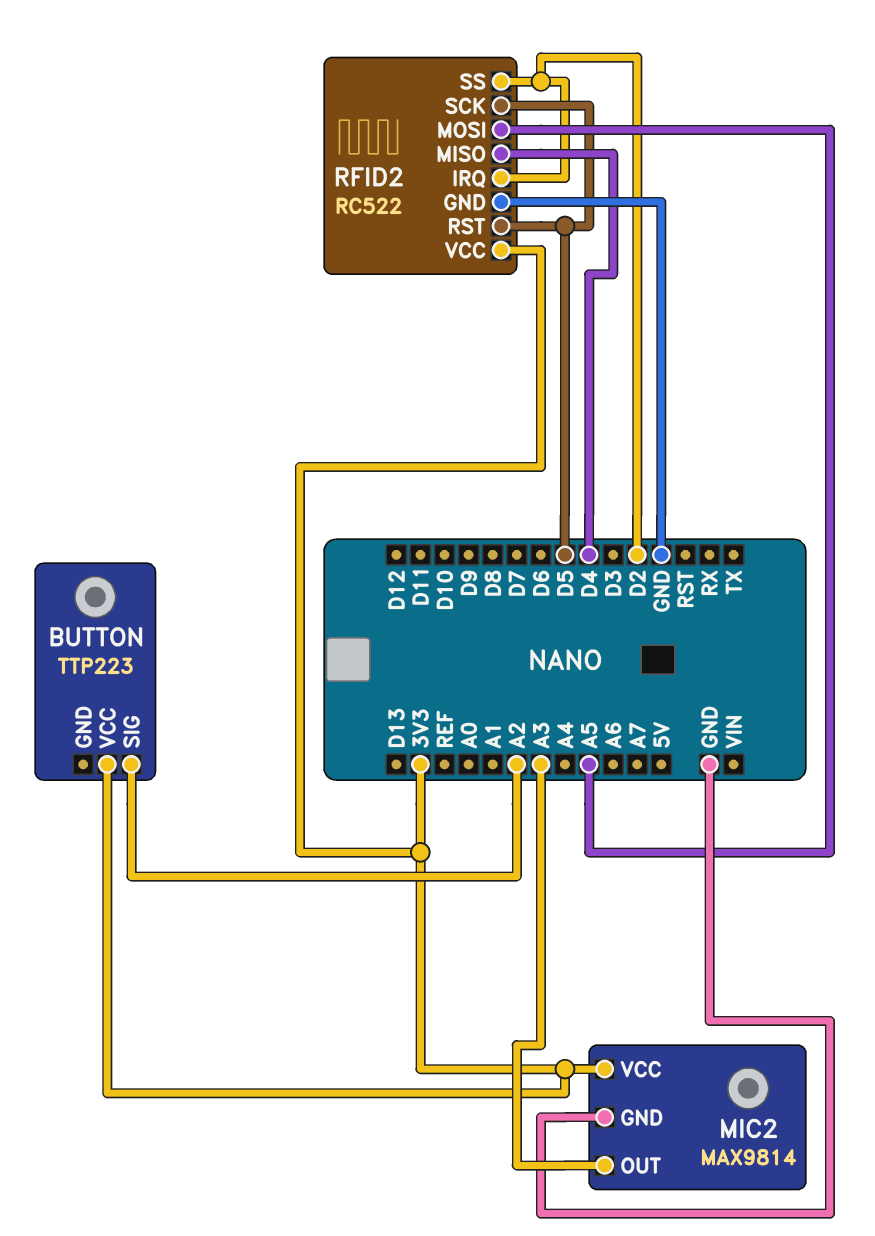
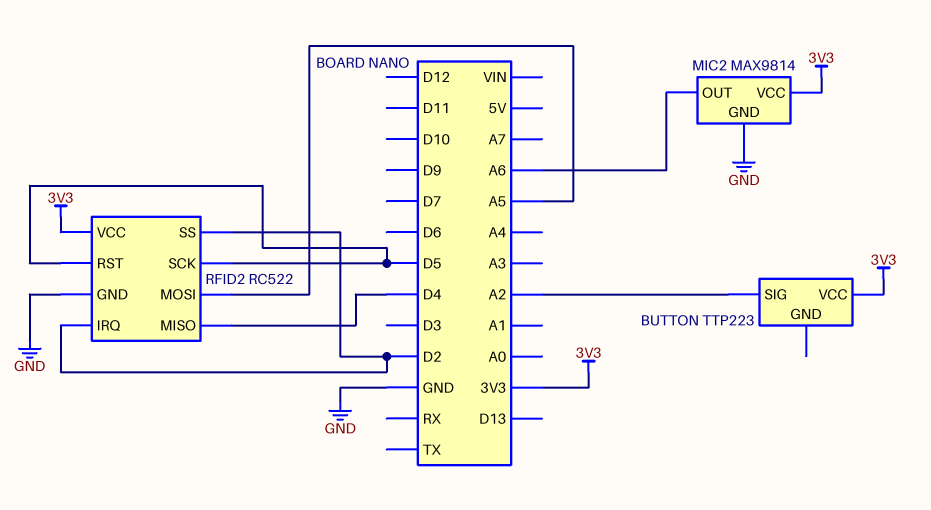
MIC2 pin OUT: A3 -> A6

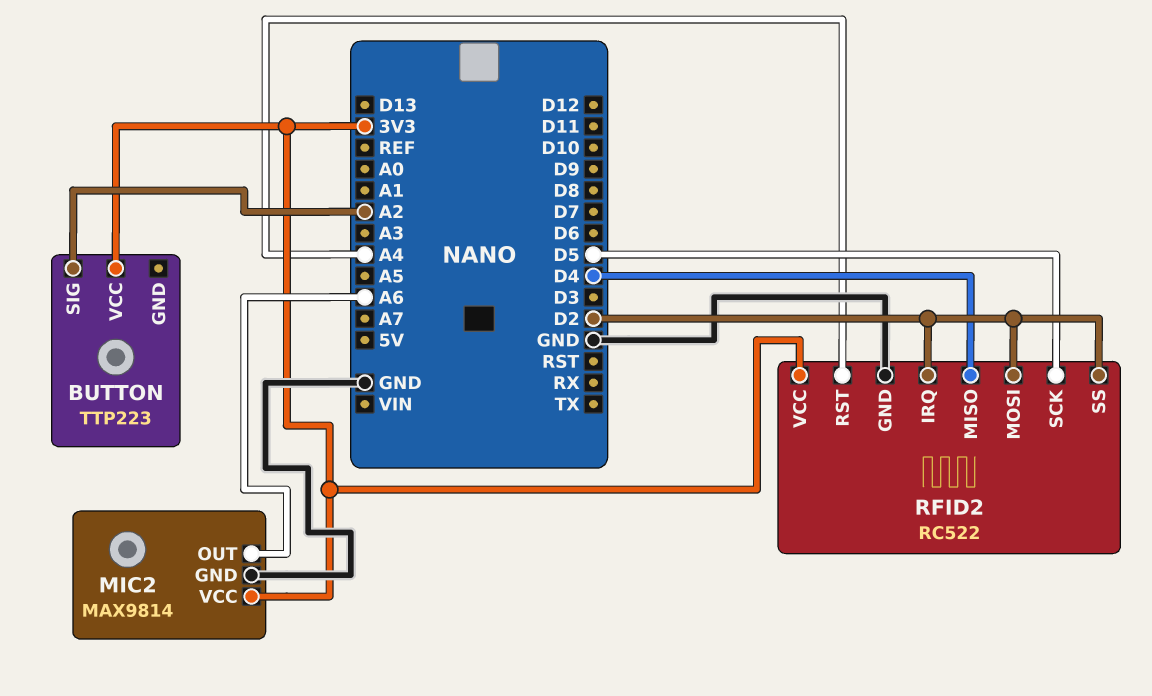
RFID2 pin MOSI: A5 -> D2
RFID2 pin RST: D5 -> A4

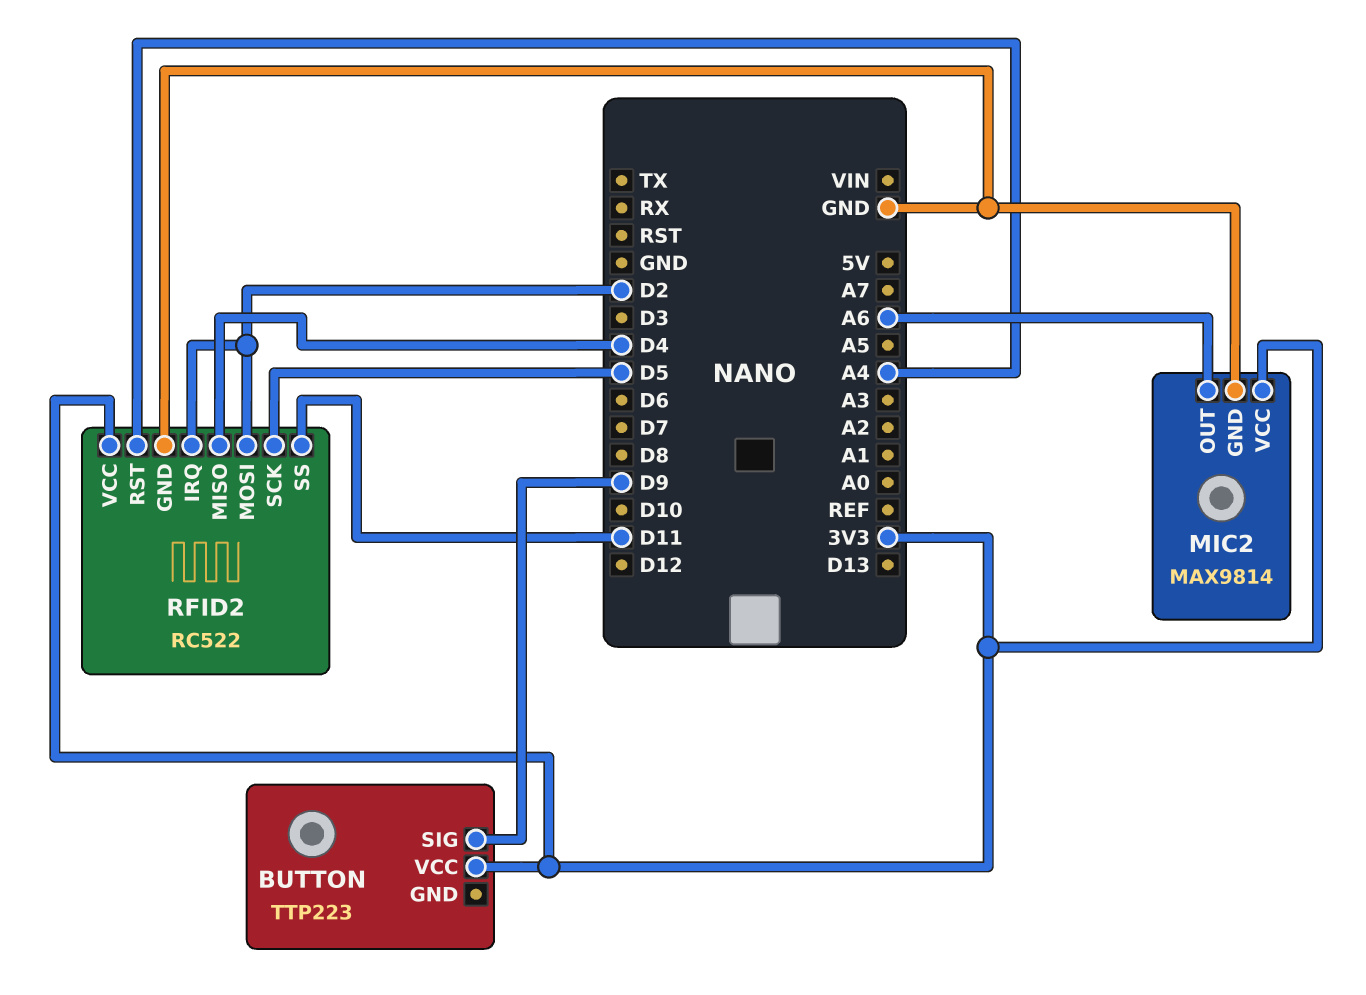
BUTTON pin SIG: A2 -> D9
RFID2 pin SS: D2 -> D11

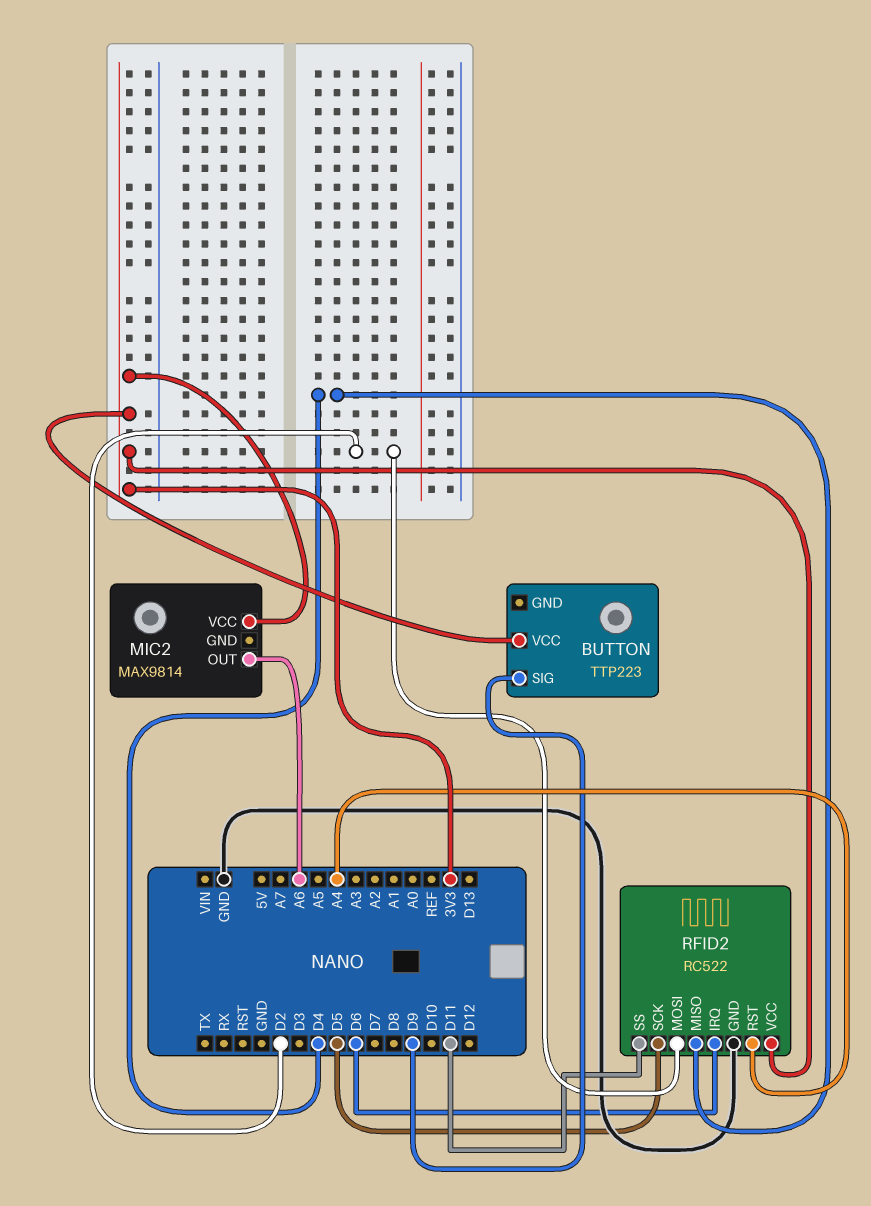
MIC2 pin GND: GND -> none
RFID2 pin IRQ: D2 -> D6

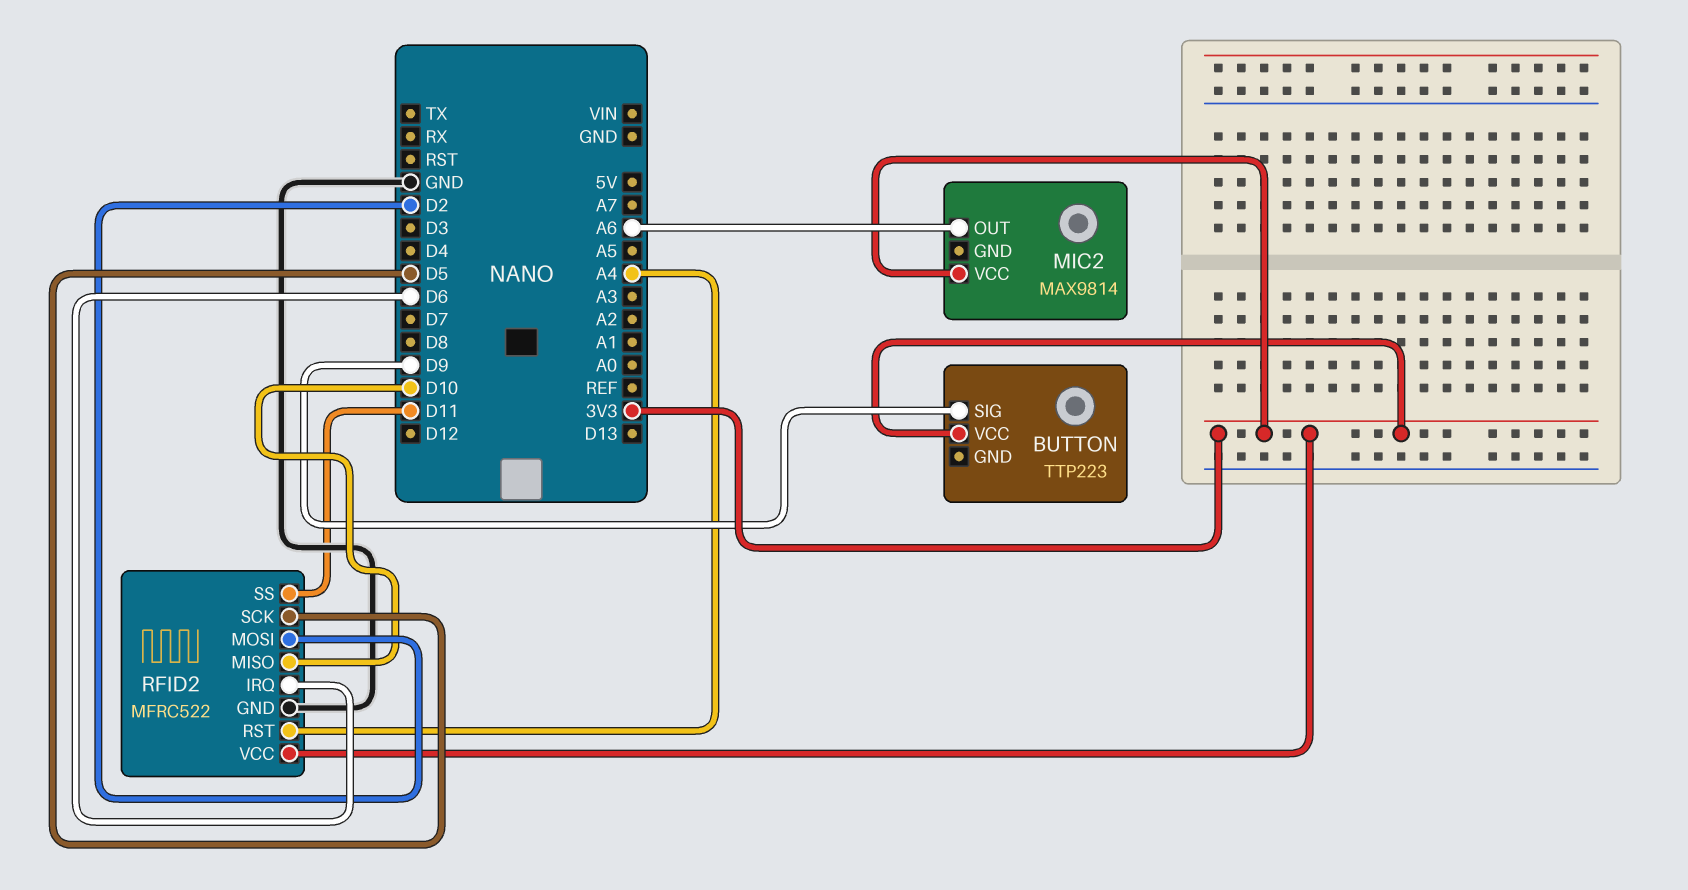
RFID2: RC522 -> MFRC522
RFID2 pin MISO: D4 -> D10

